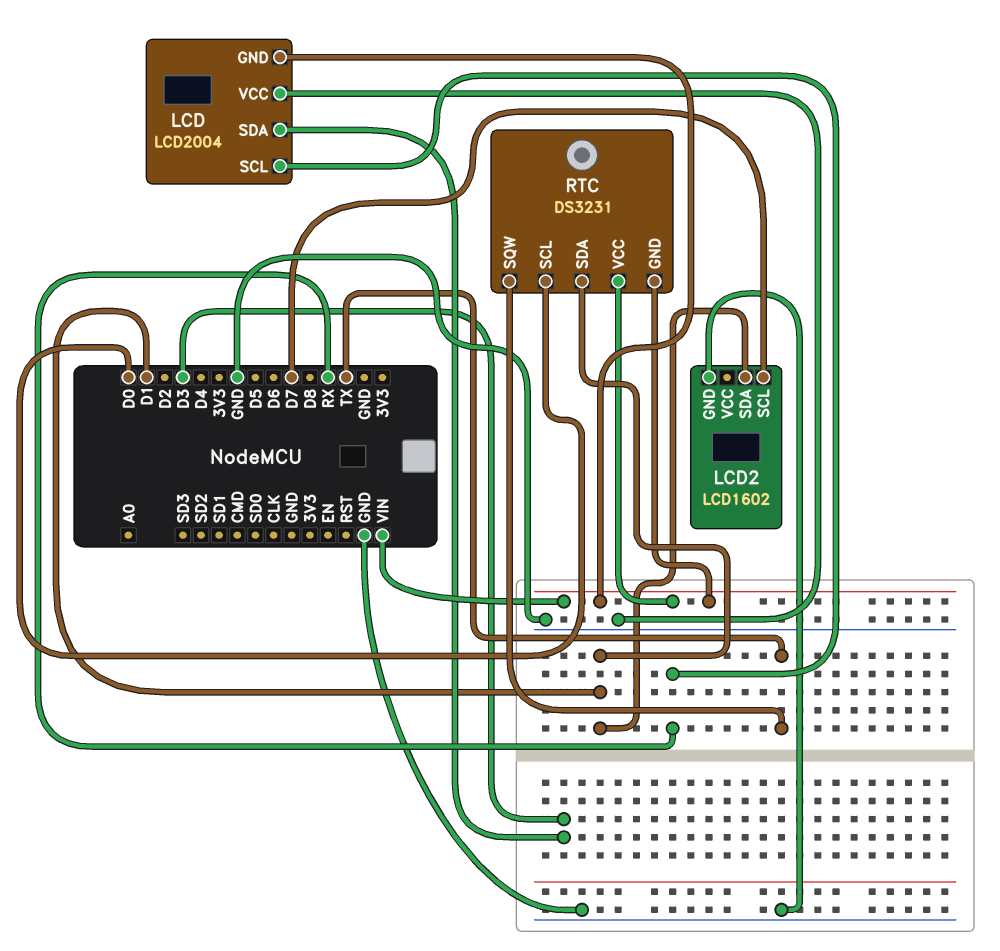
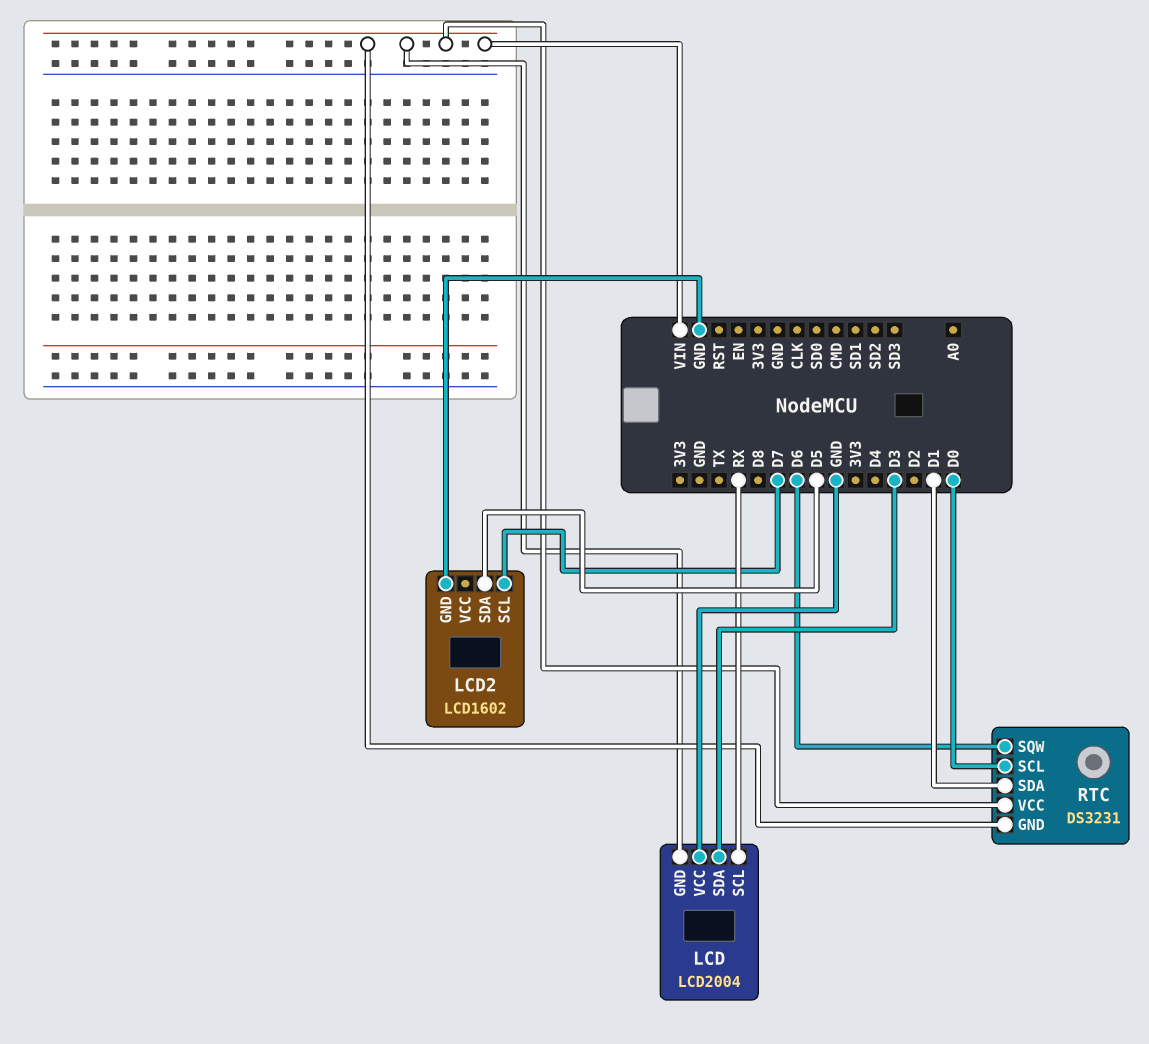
LCD2 pin SDA: D1 -> D5
RTC pin SQW: TX -> D6

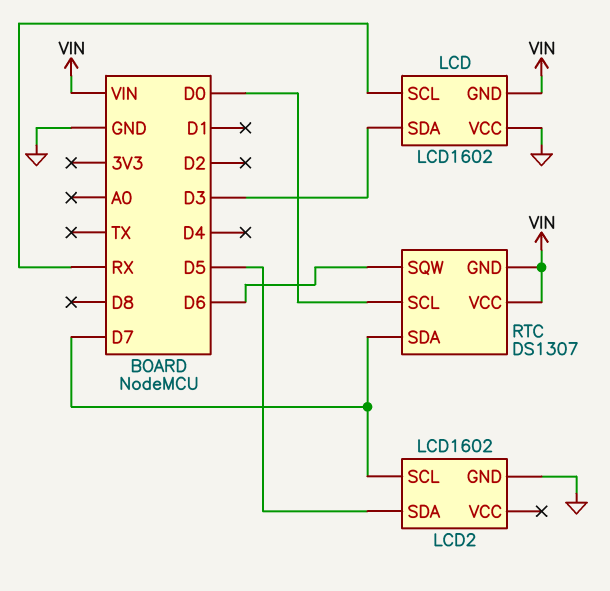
LCD: LCD2004 -> LCD1602
RTC: DS3231 -> DS1307
RTC pin SDA: D1 -> D7

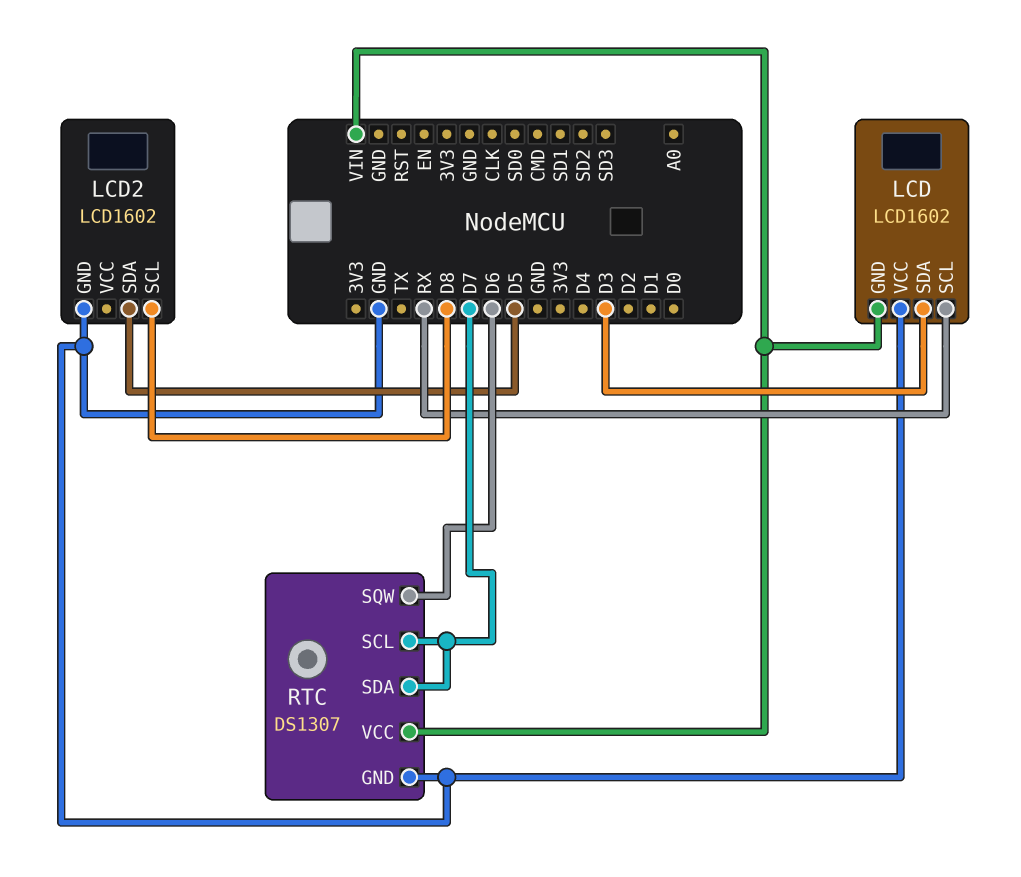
LCD2 pin SCL: D7 -> D8
RTC pin GND: VIN -> GND
RTC pin SCL: D0 -> D7

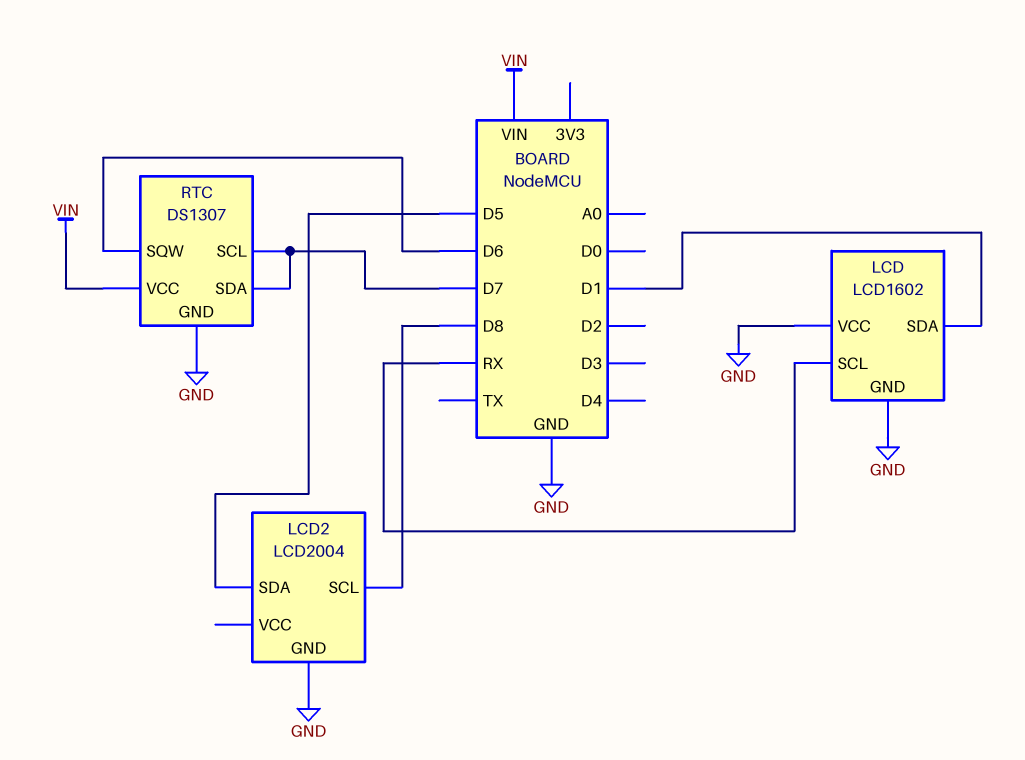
LCD pin GND: VIN -> GND
LCD pin SDA: D3 -> D1
LCD2: LCD1602 -> LCD2004

